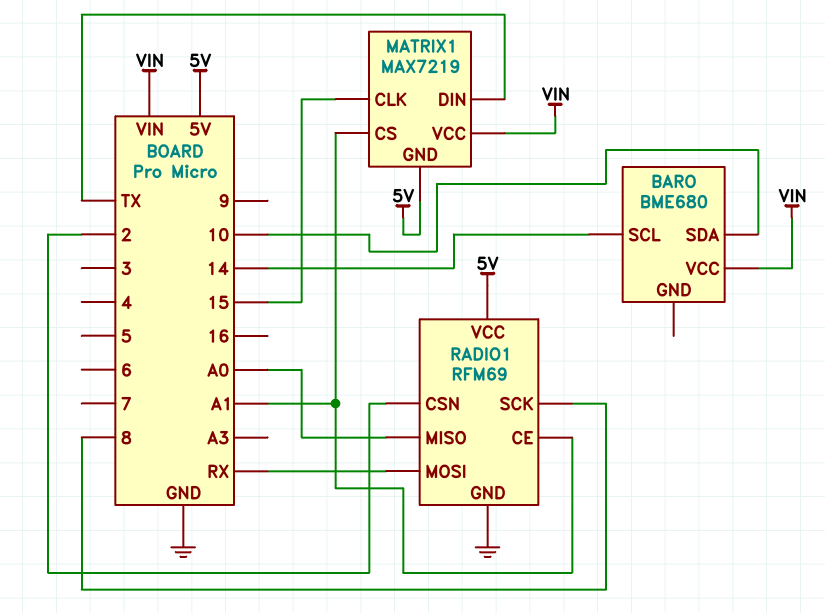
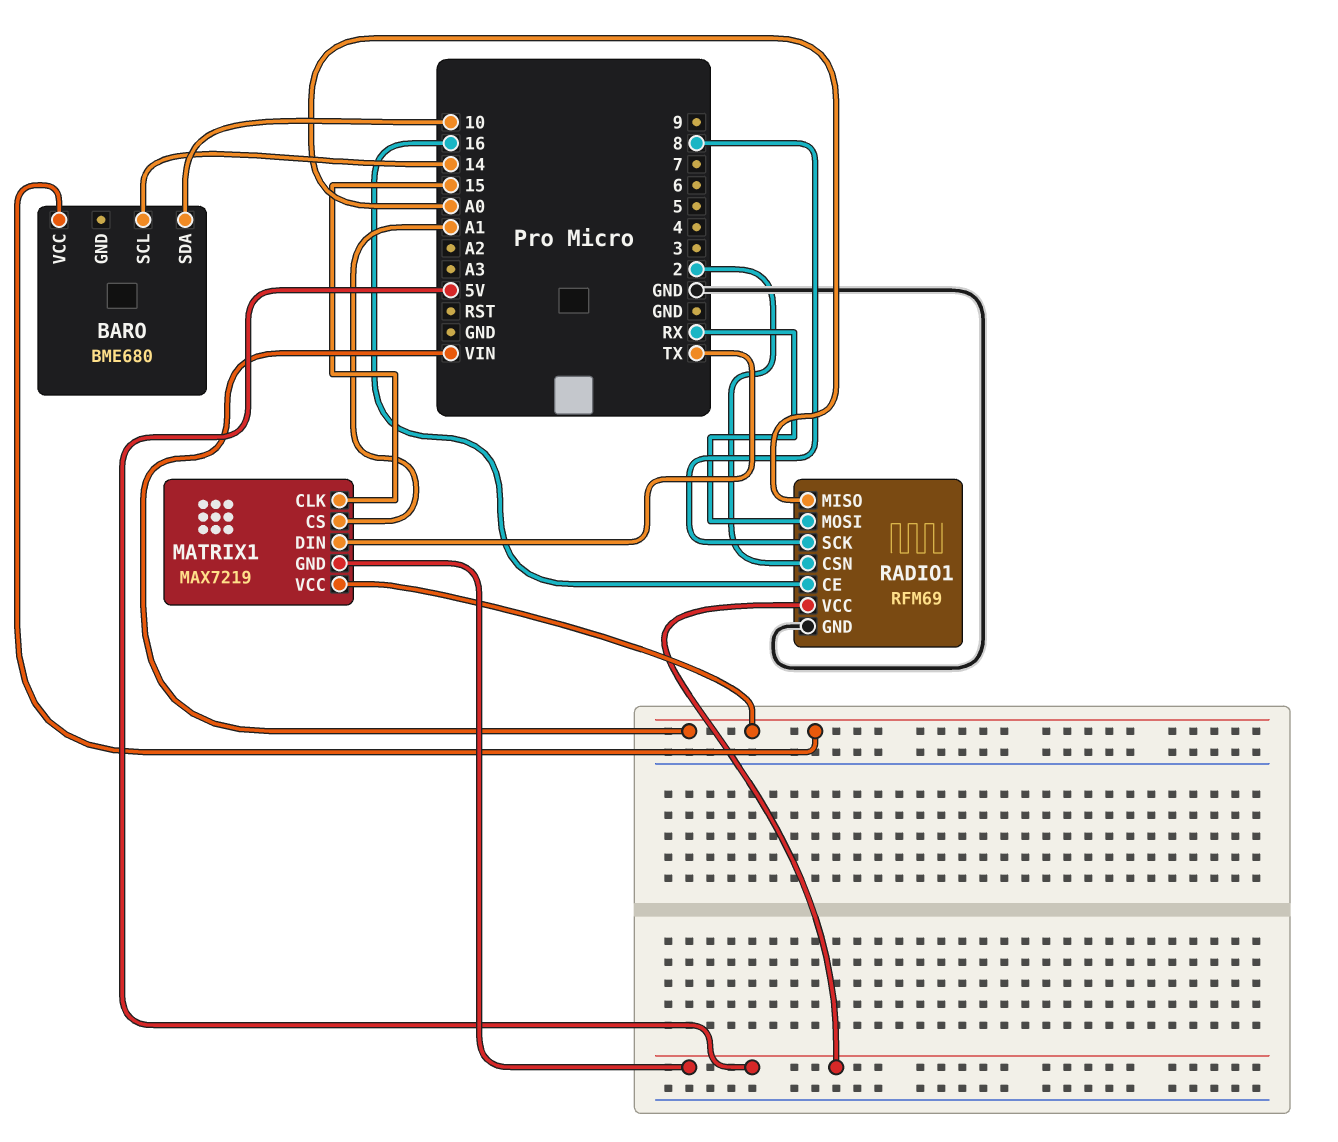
RADIO1 pin CE: A1 -> 16

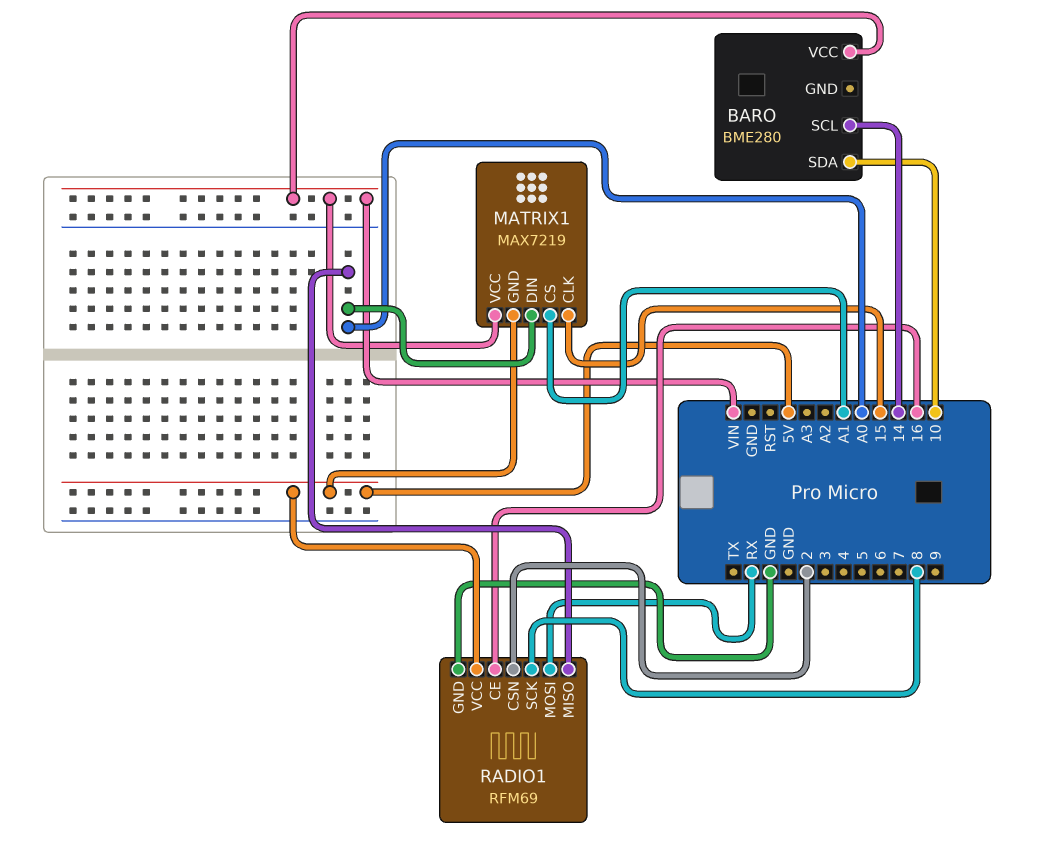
BARO: BME680 -> BME280
MATRIX1 pin DIN: TX -> A0

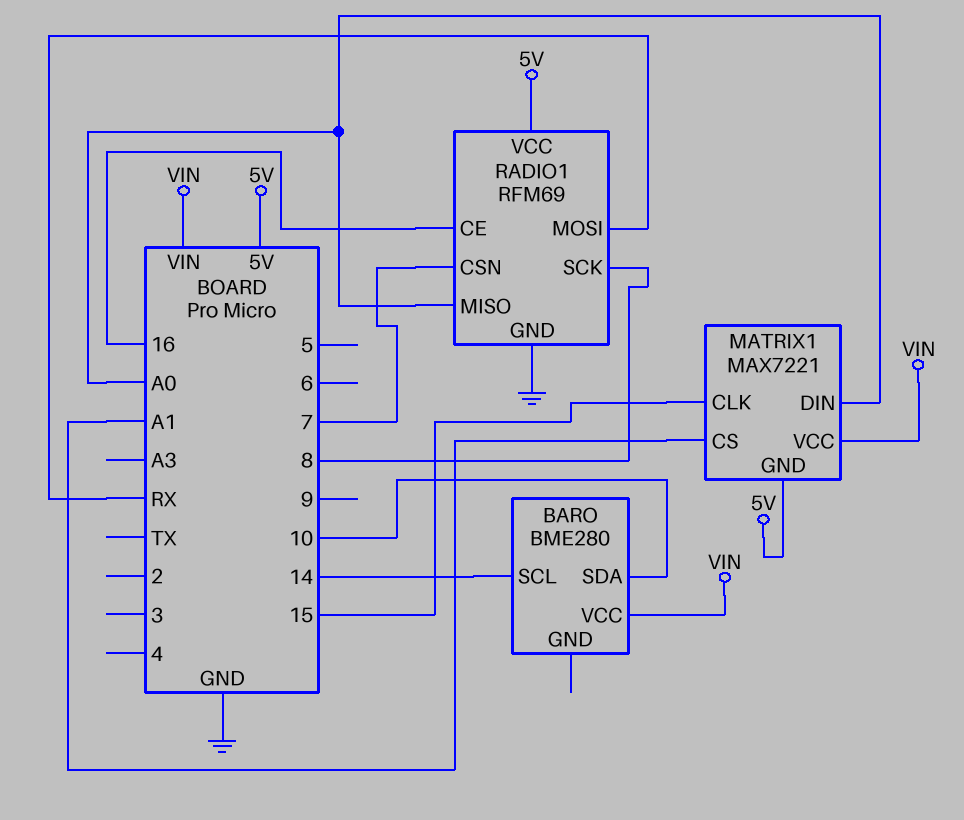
MATRIX1: MAX7219 -> MAX7221
RADIO1 pin CSN: 2 -> 7

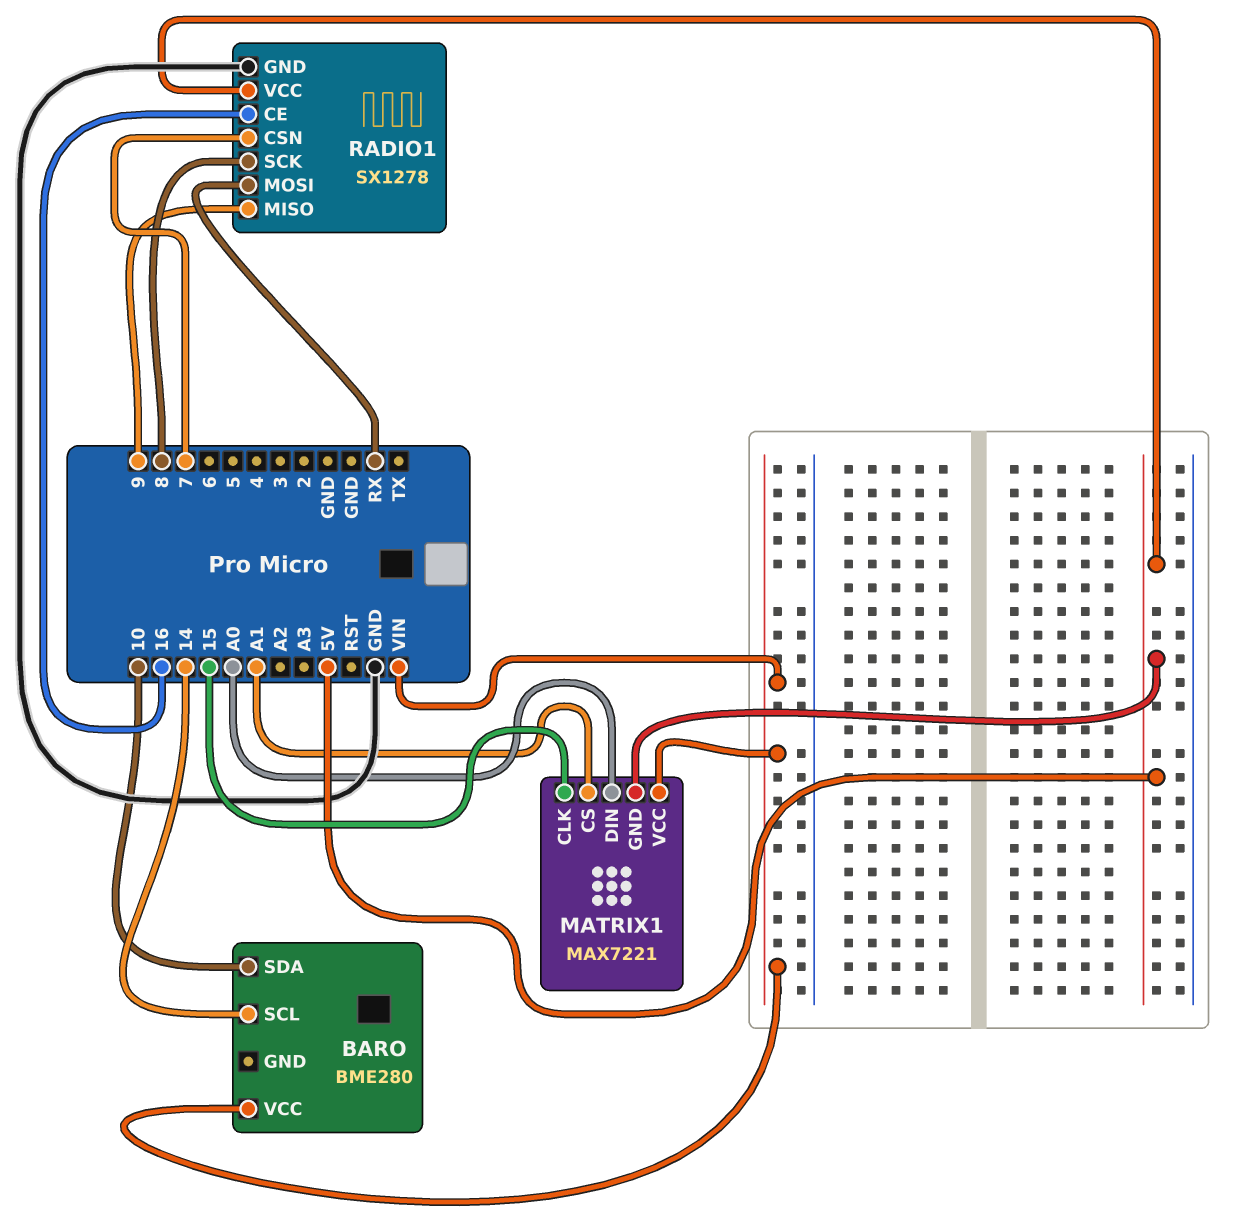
RADIO1: RFM69 -> SX1278
RADIO1 pin MISO: A0 -> 9

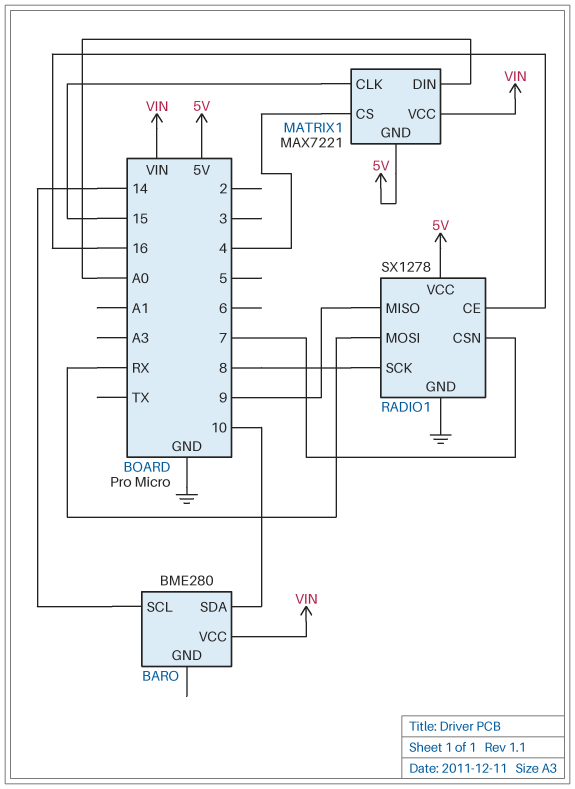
MATRIX1 pin CS: A1 -> 4

